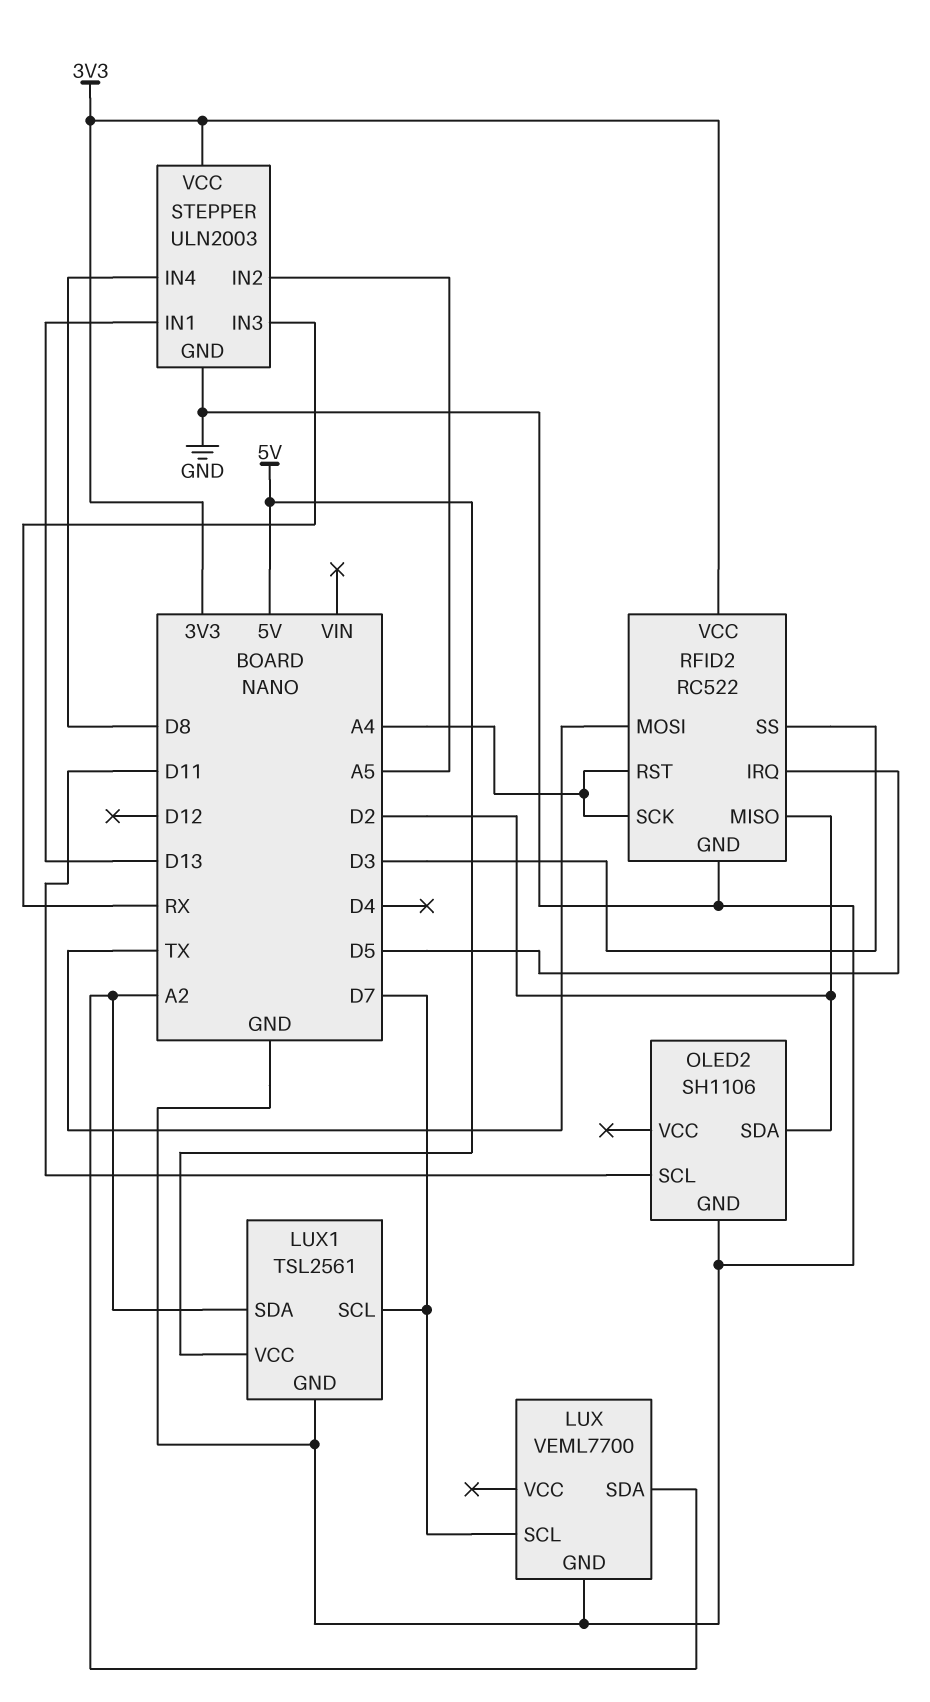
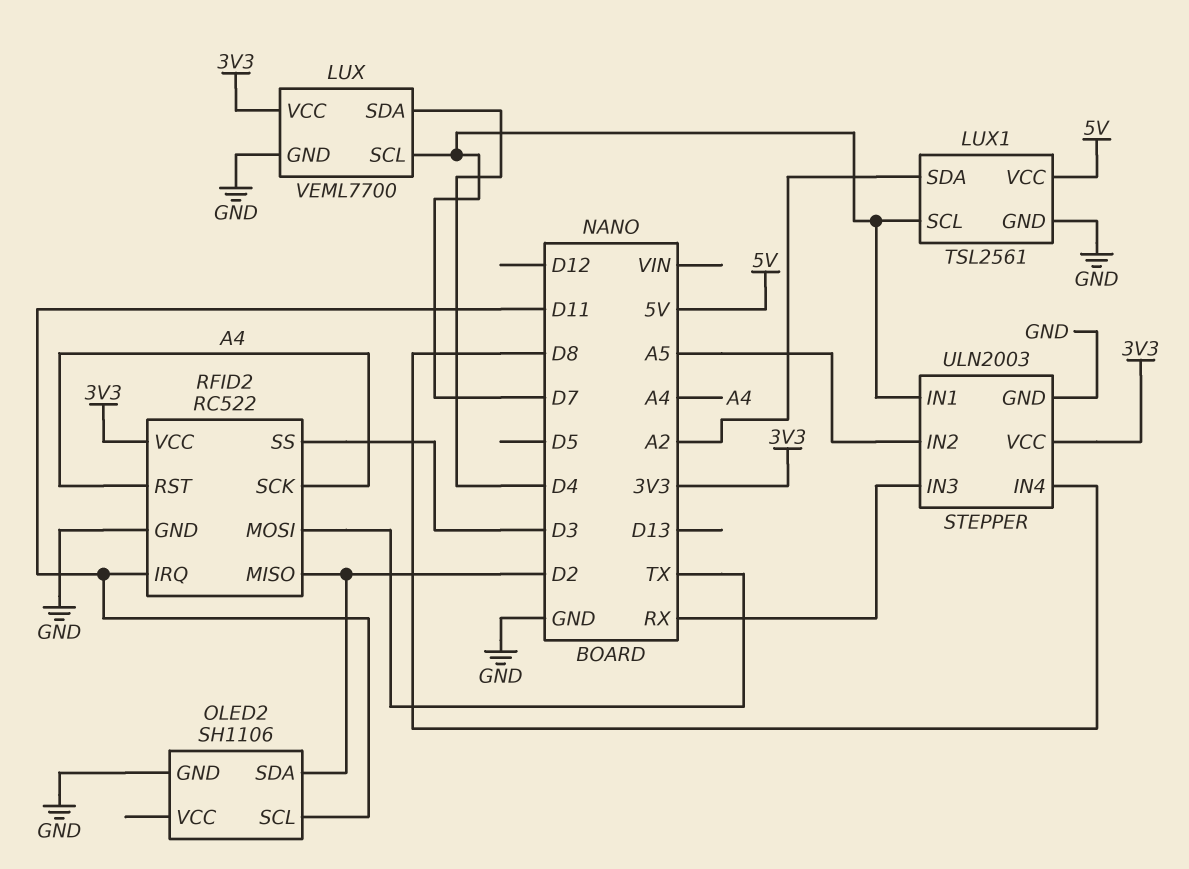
LUX pin SDA: A2 -> D4
LUX pin VCC: none -> 3V3
RFID2 pin IRQ: D5 -> D11
STEPPER pin IN1: D13 -> D7

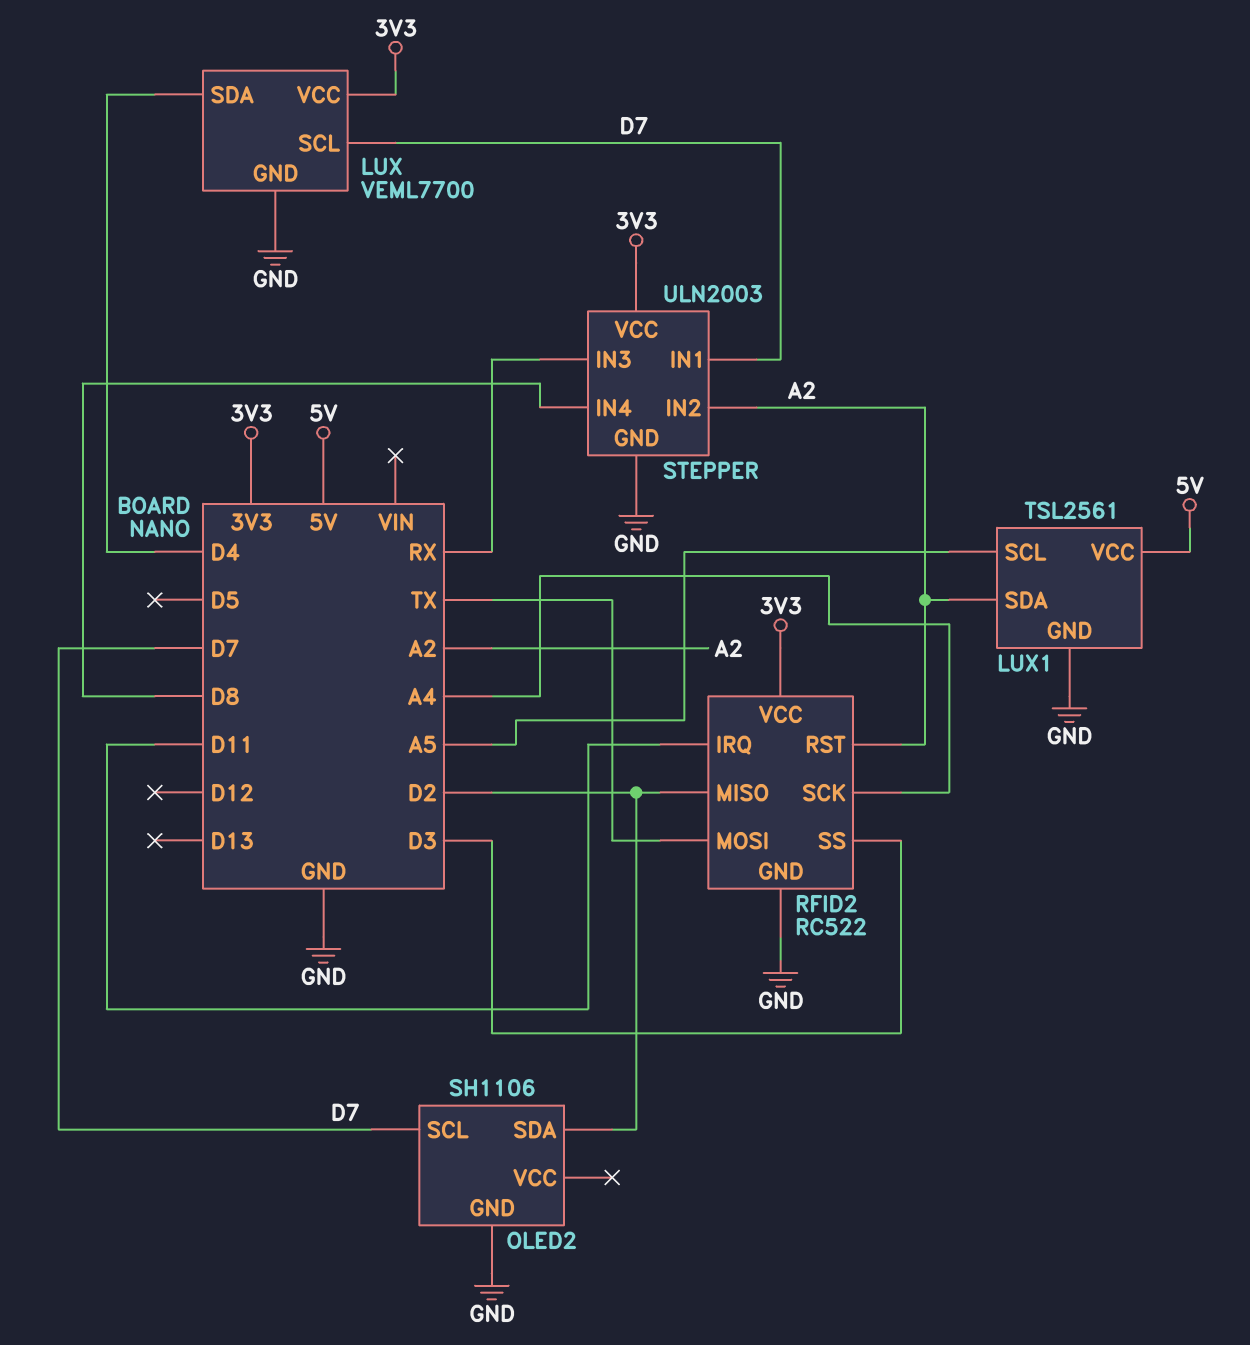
LUX1 pin SCL: D7 -> A5
OLED2 pin SCL: D11 -> D7
RFID2 pin RST: A4 -> A2
STEPPER pin IN2: A5 -> A2

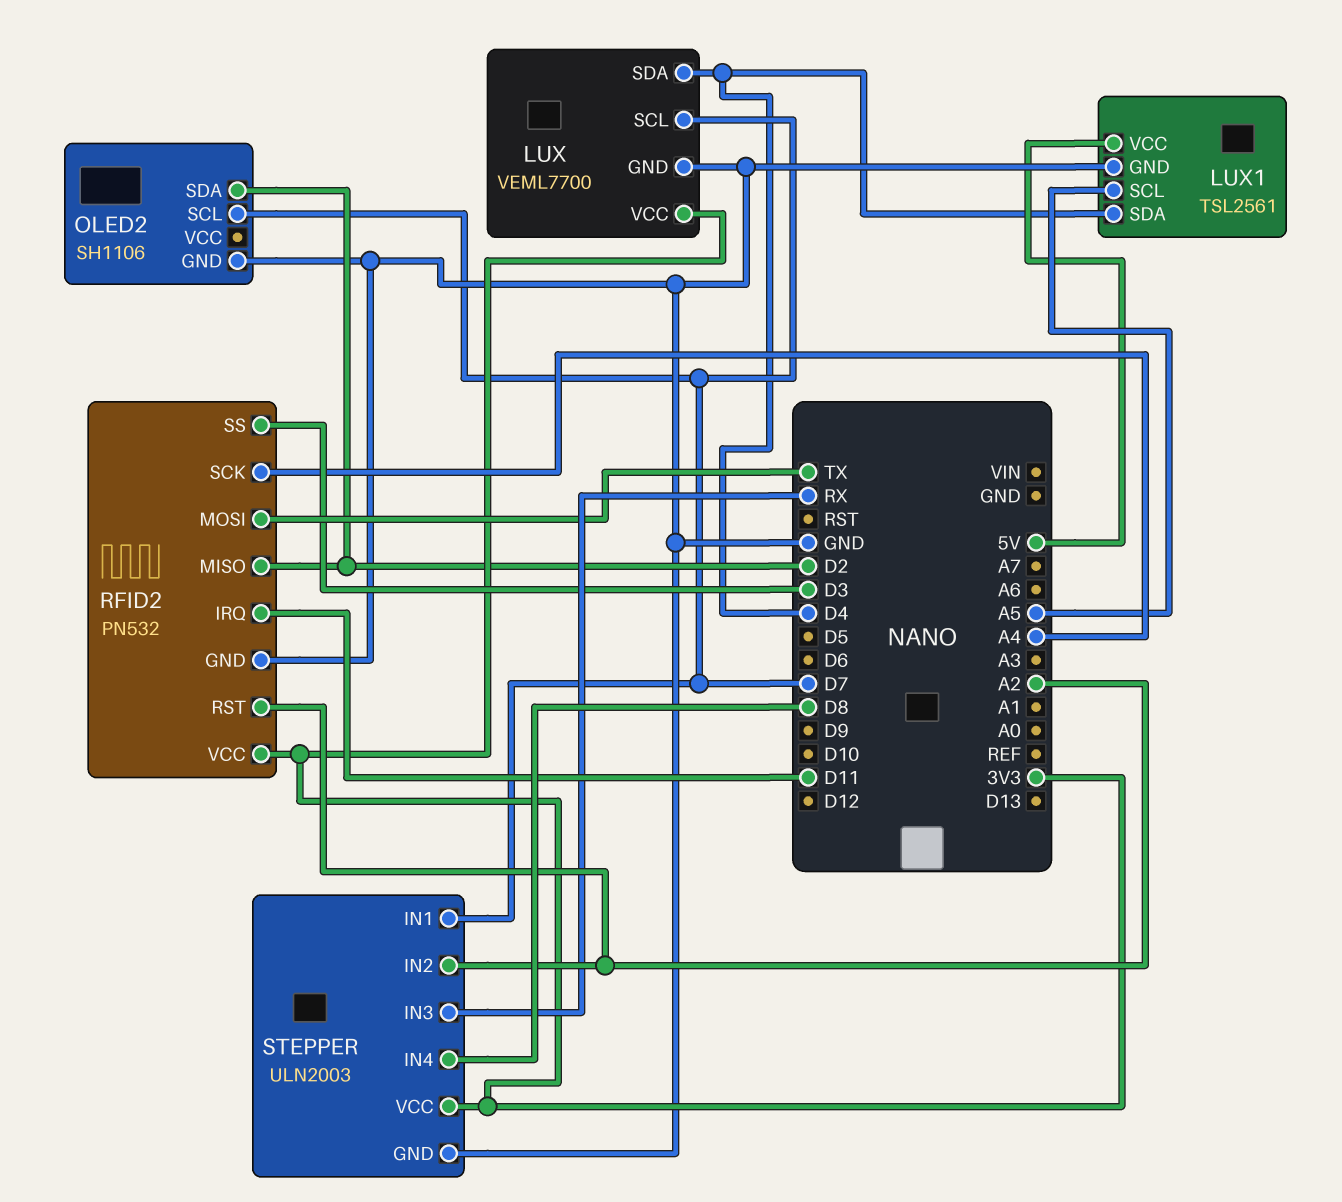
LUX1 pin SDA: A2 -> D4
RFID2: RC522 -> PN532

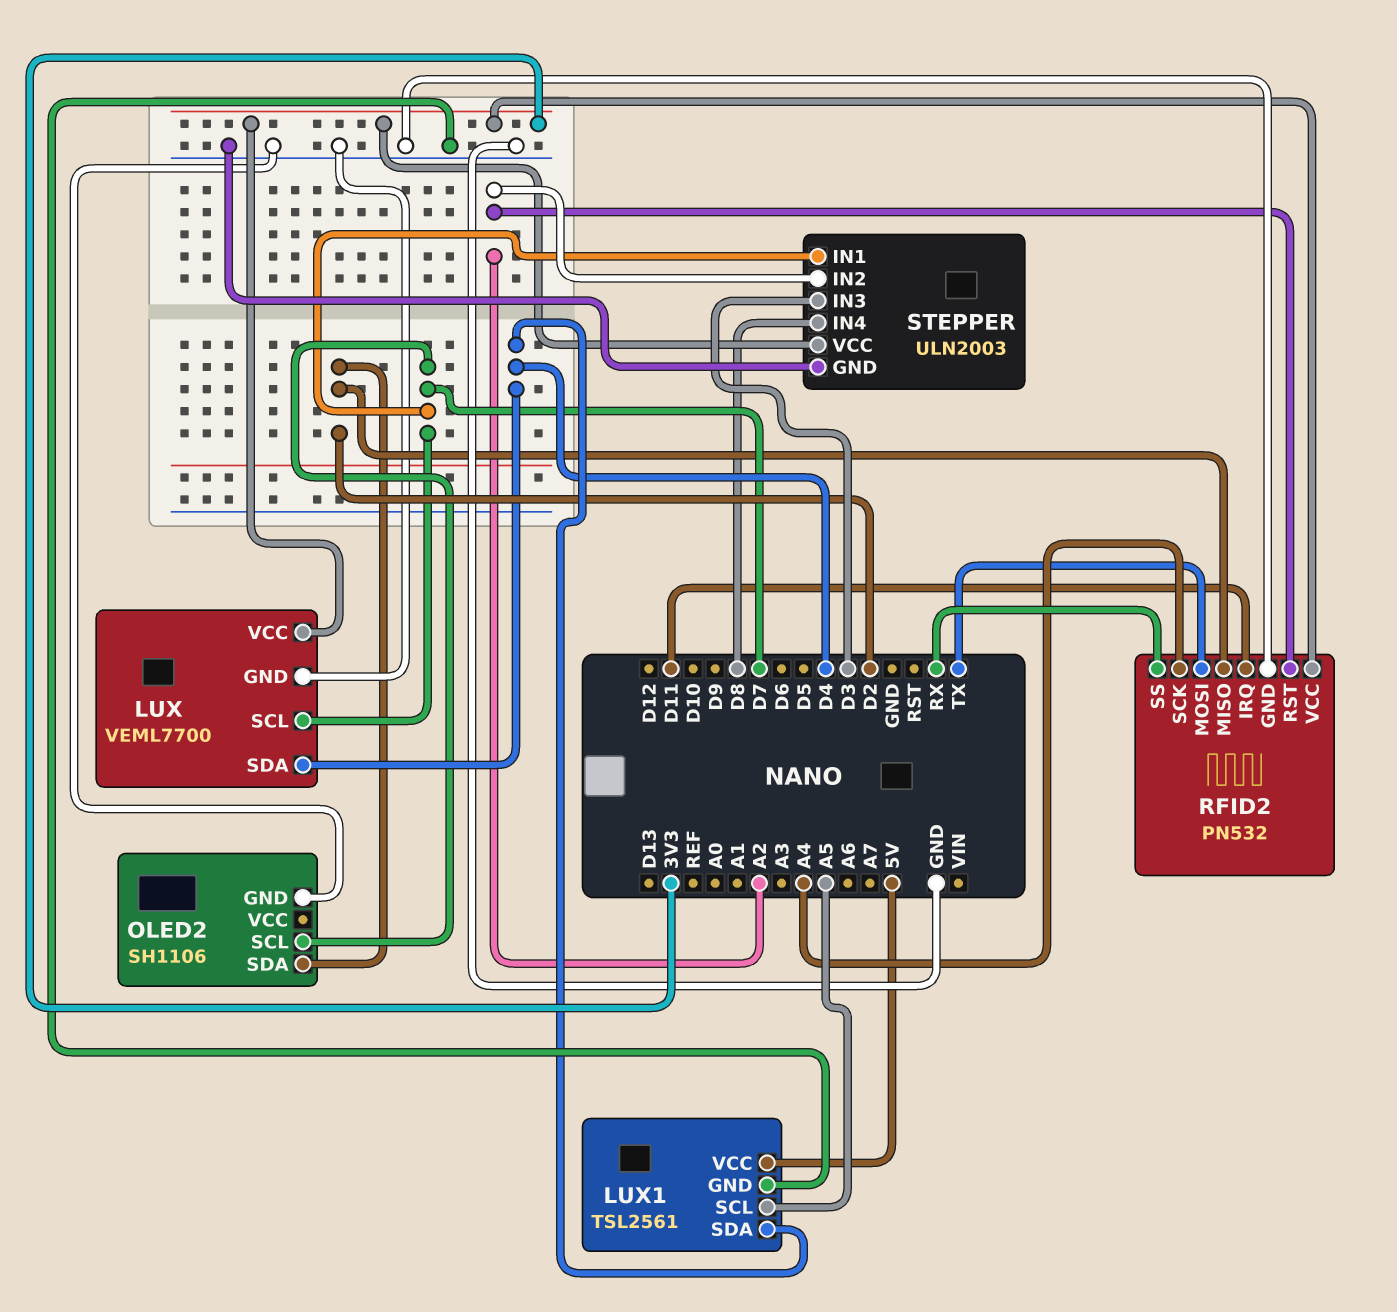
RFID2 pin SS: D3 -> RX
STEPPER pin IN3: RX -> D3

